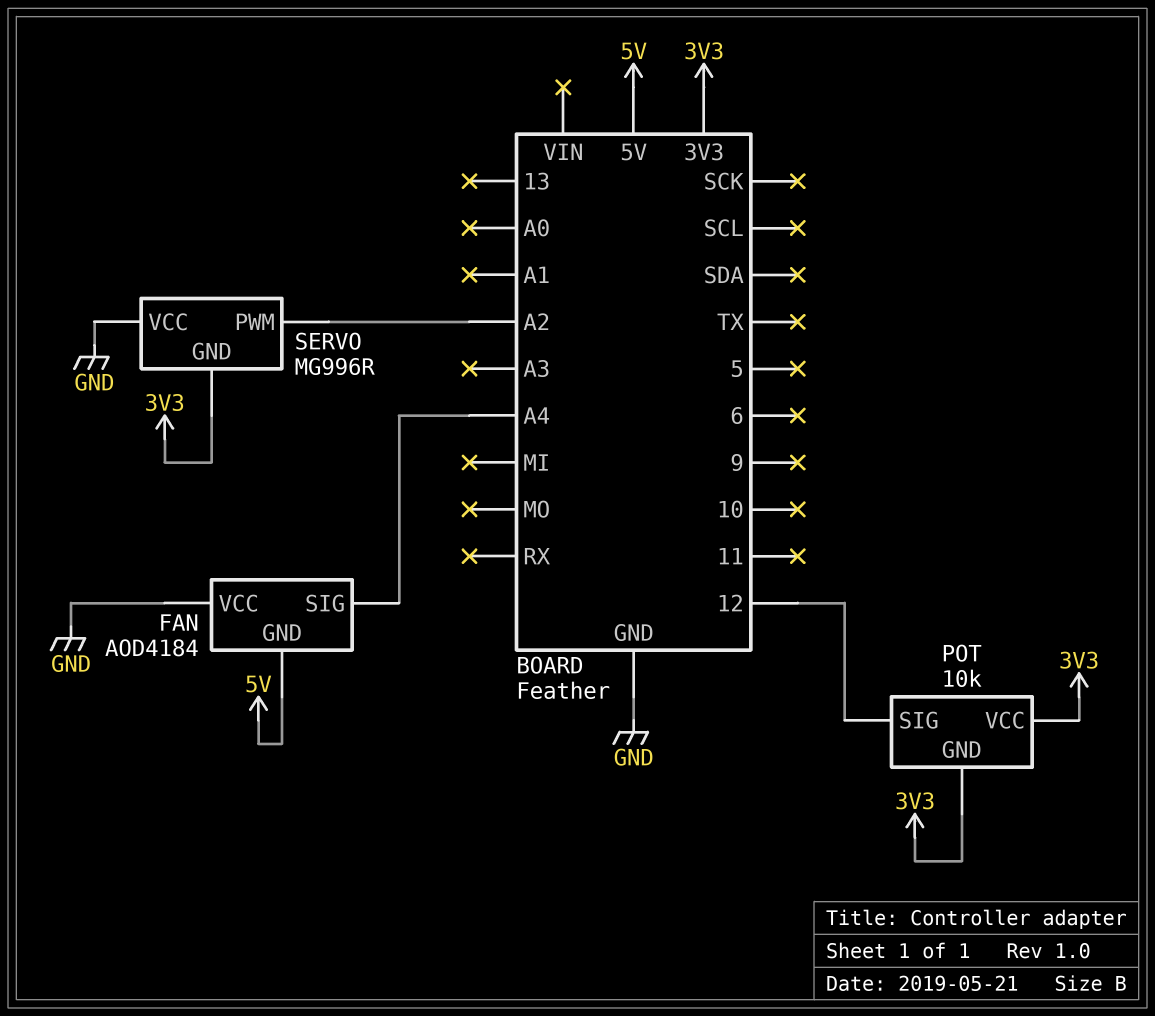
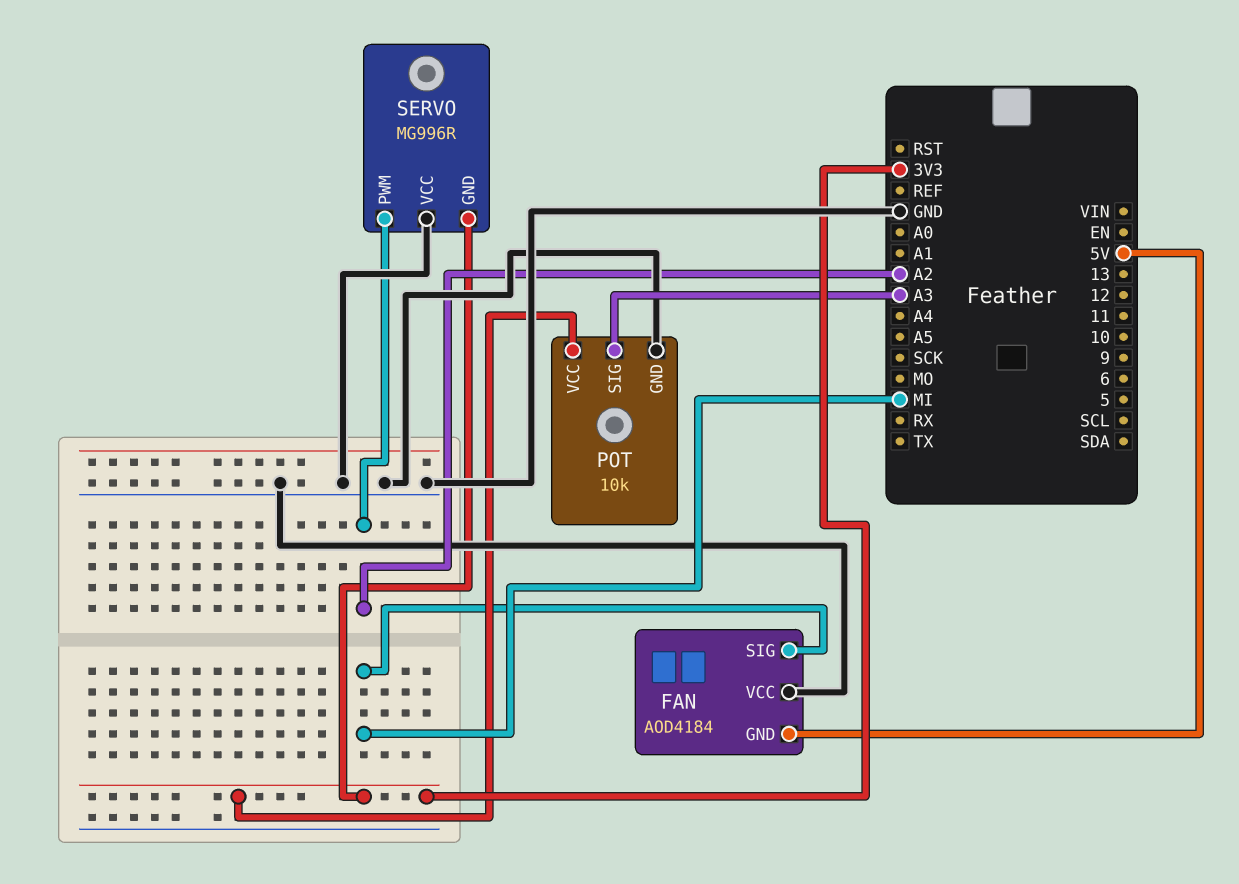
FAN pin SIG: A4 -> MI
POT pin GND: 3V3 -> GND
POT pin SIG: 12 -> A3

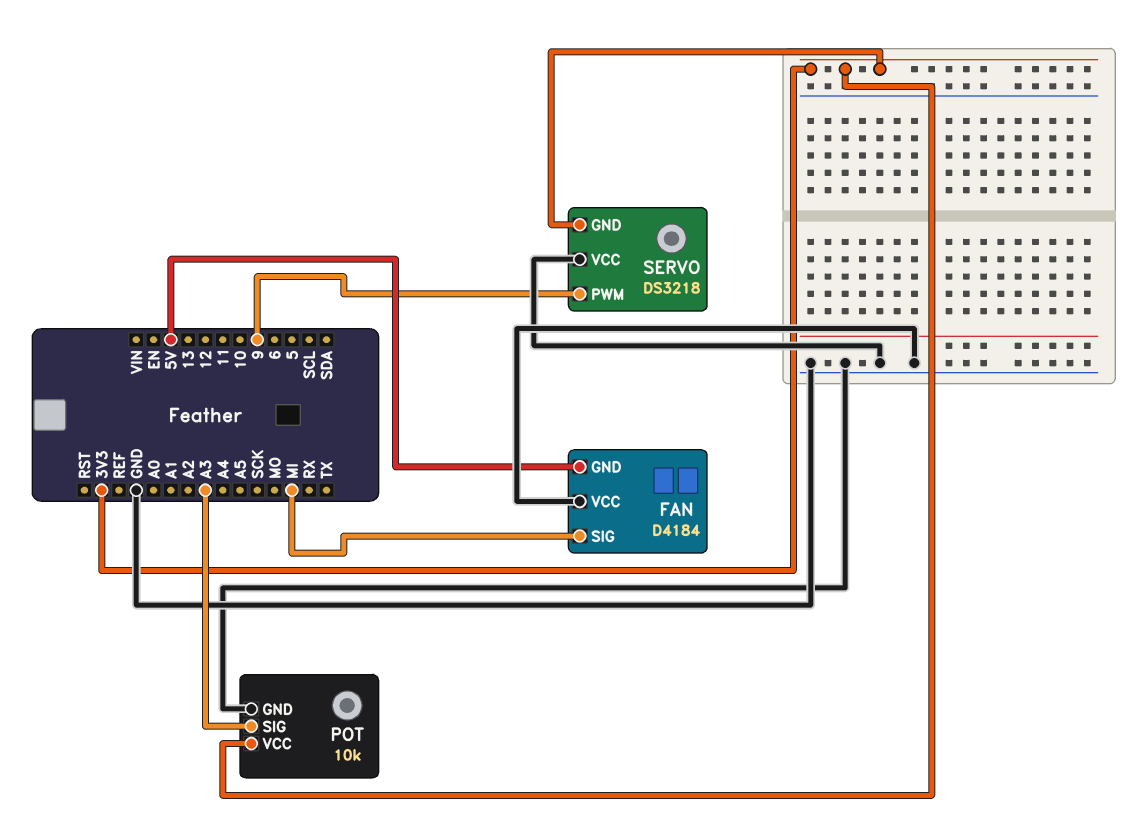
FAN: AOD4184 -> D4184
SERVO: MG996R -> DS3218
SERVO pin PWM: A2 -> 9

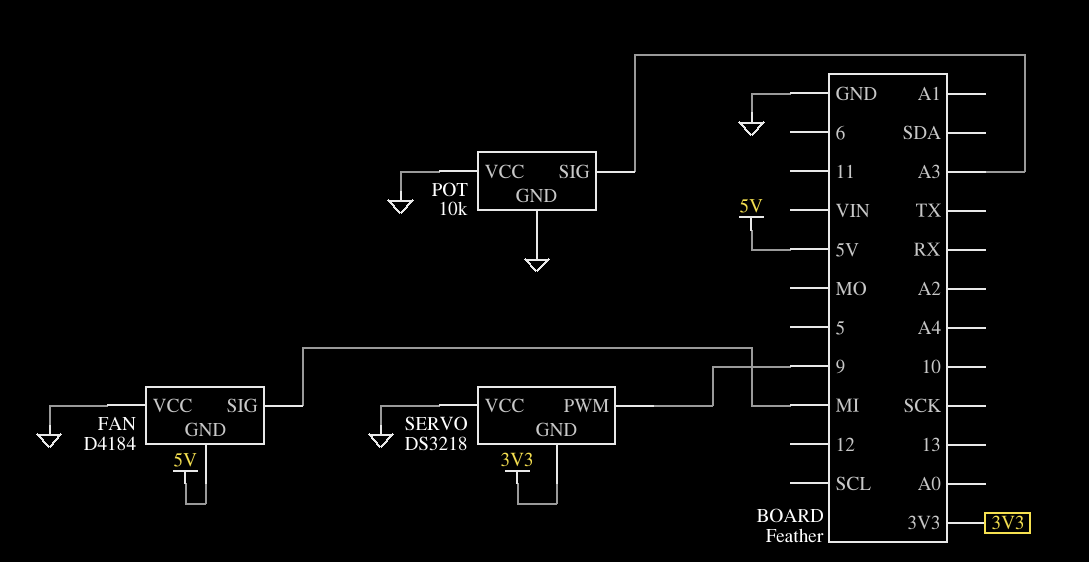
POT pin VCC: 3V3 -> GND

